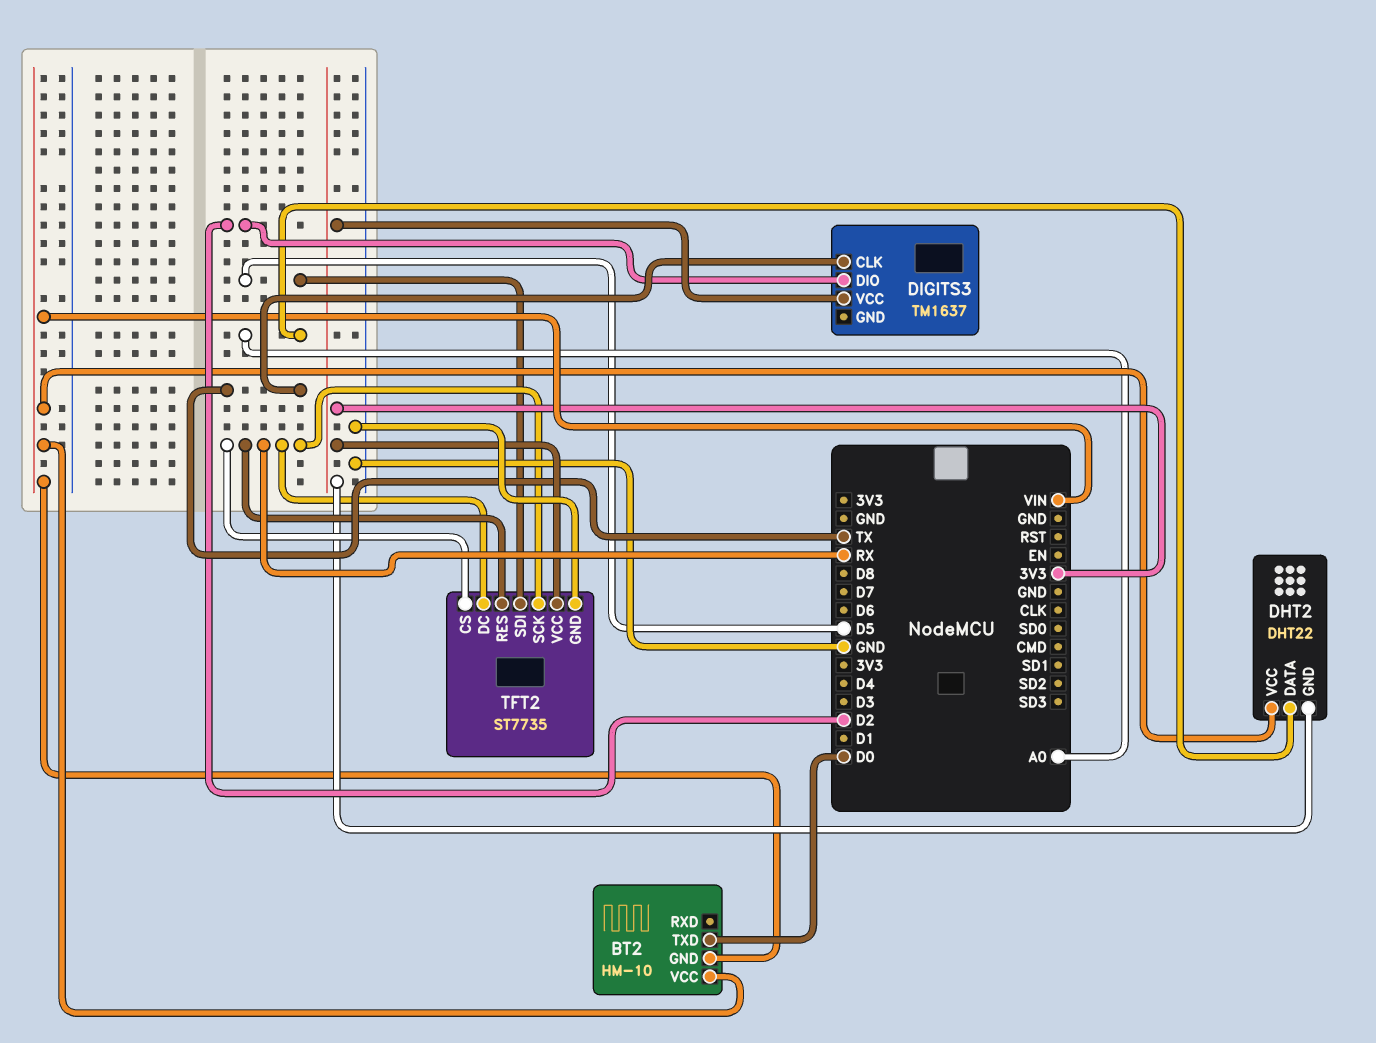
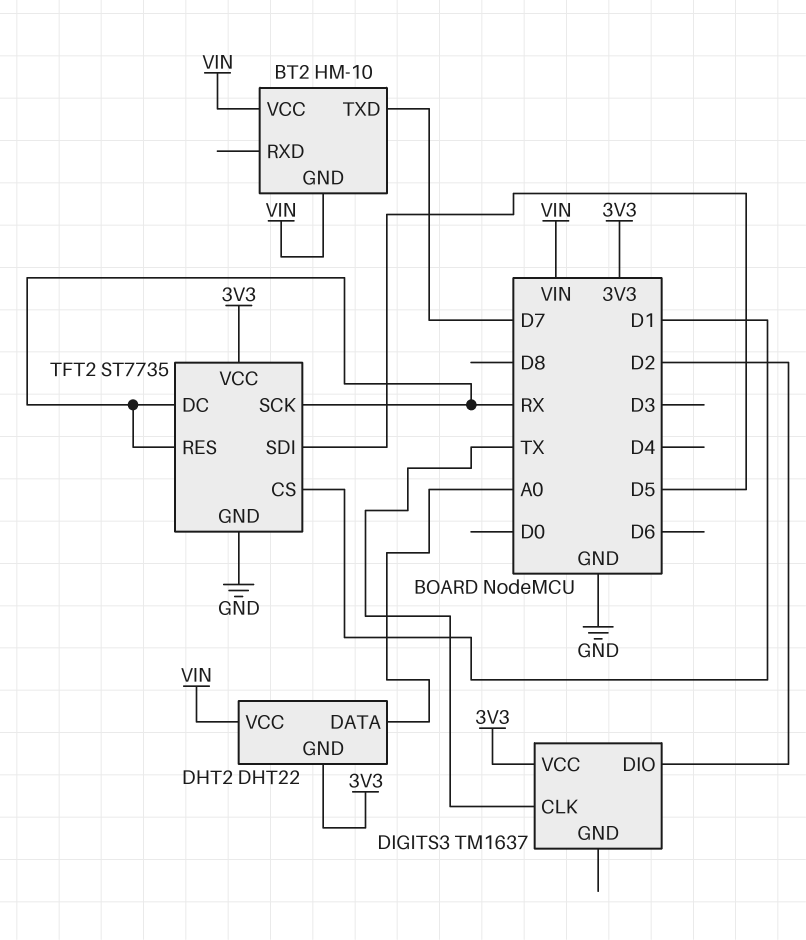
BT2 pin TXD: D0 -> D7
TFT2 pin CS: RX -> D1

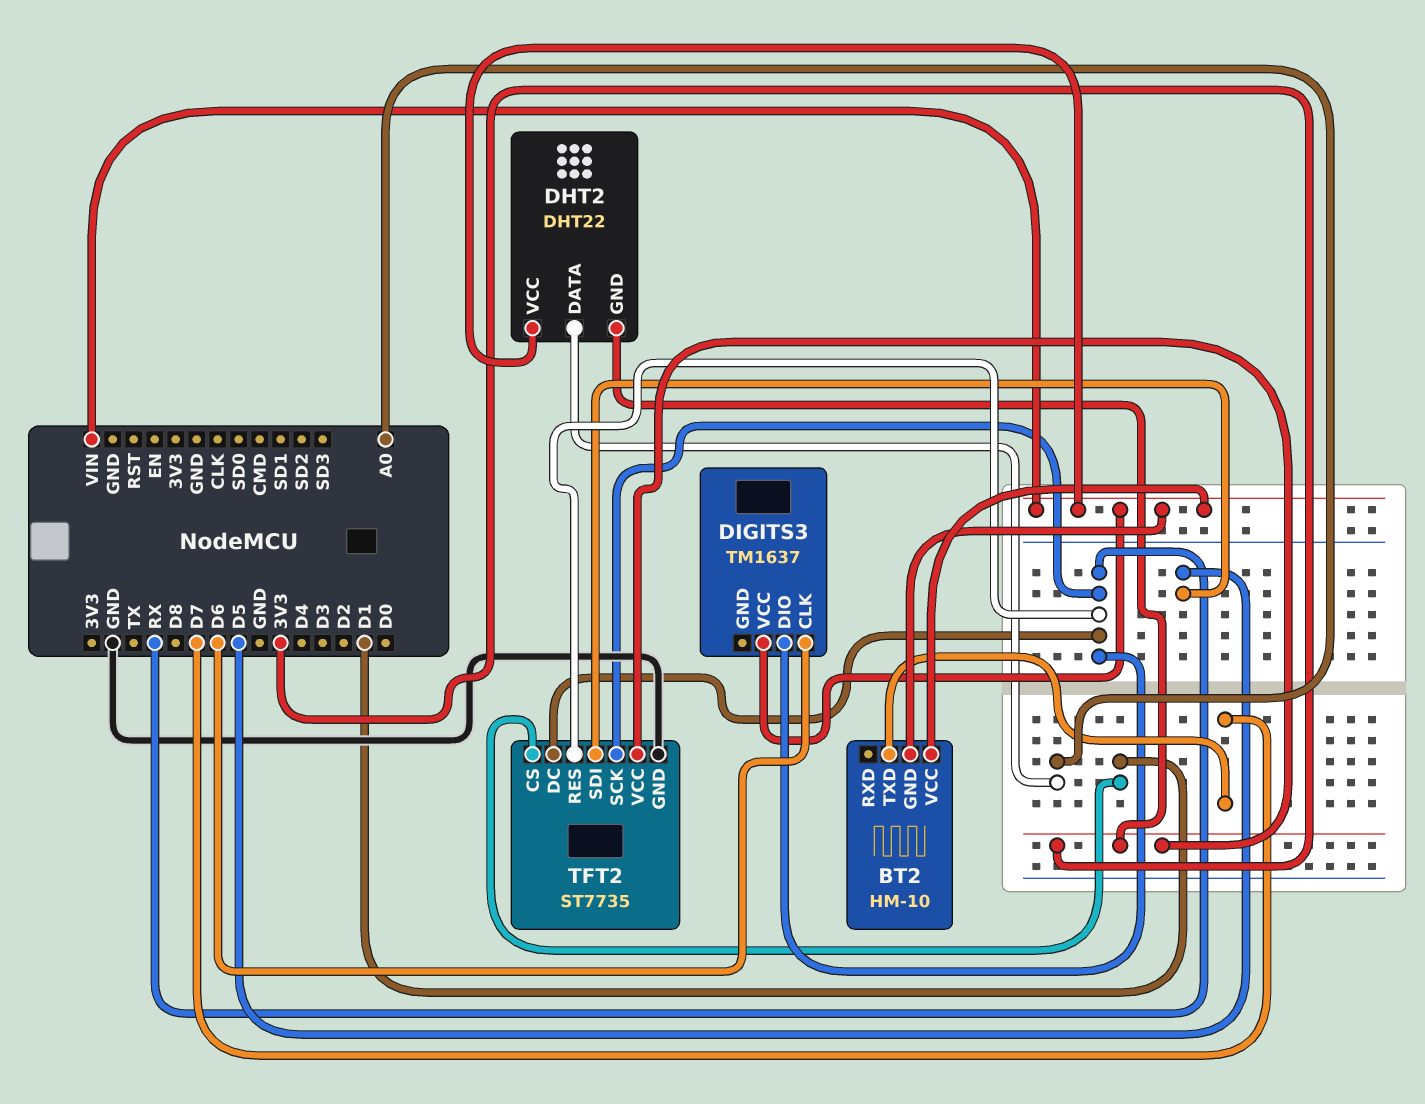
DIGITS3 pin CLK: TX -> D6
DIGITS3 pin DIO: D2 -> RX
DIGITS3 pin VCC: 3V3 -> VIN

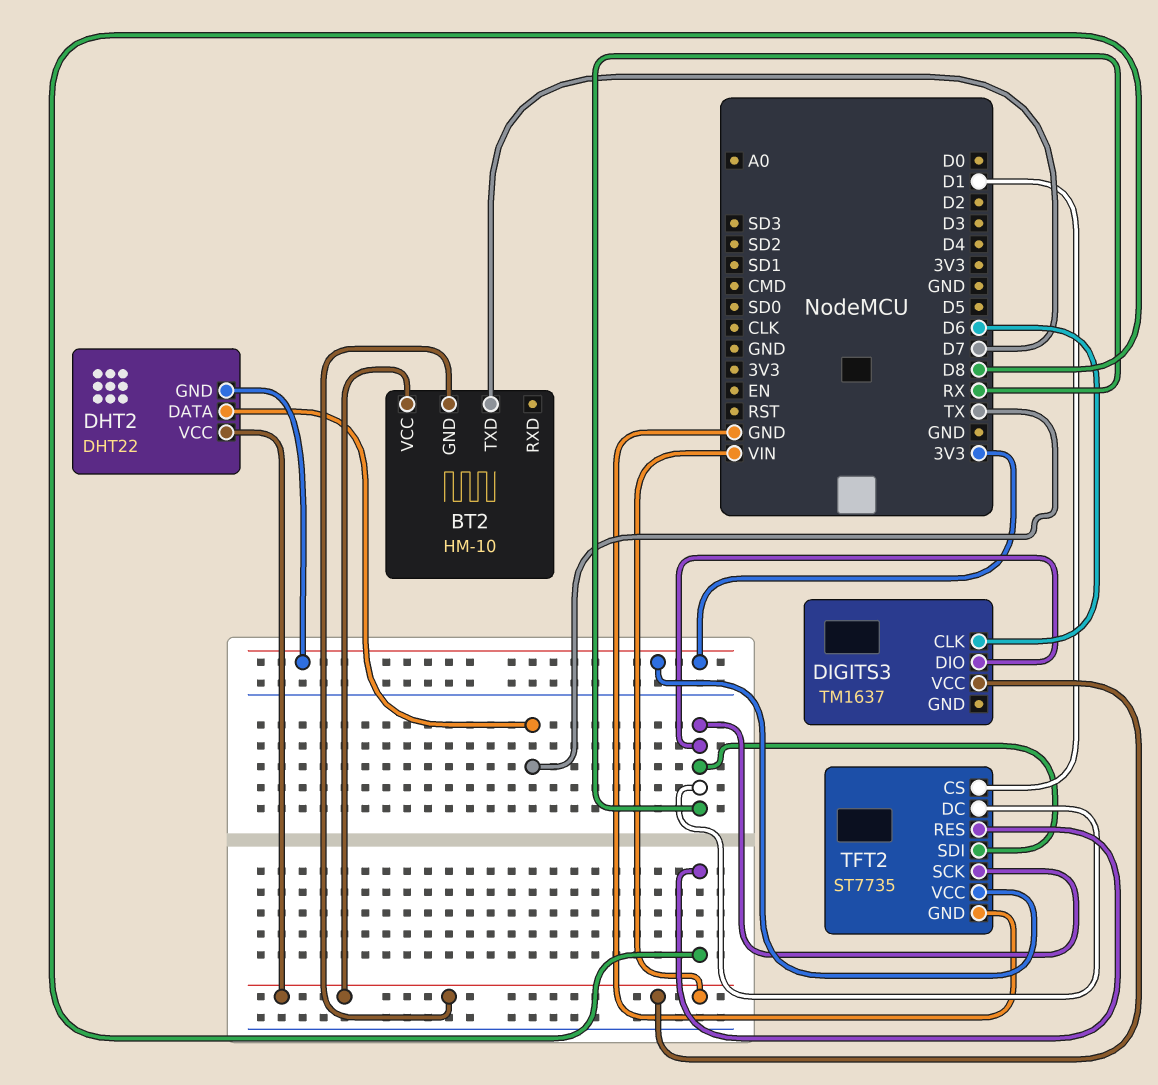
DHT2 pin DATA: A0 -> TX
TFT2 pin RES: RX -> D8
TFT2 pin SDI: D5 -> RX

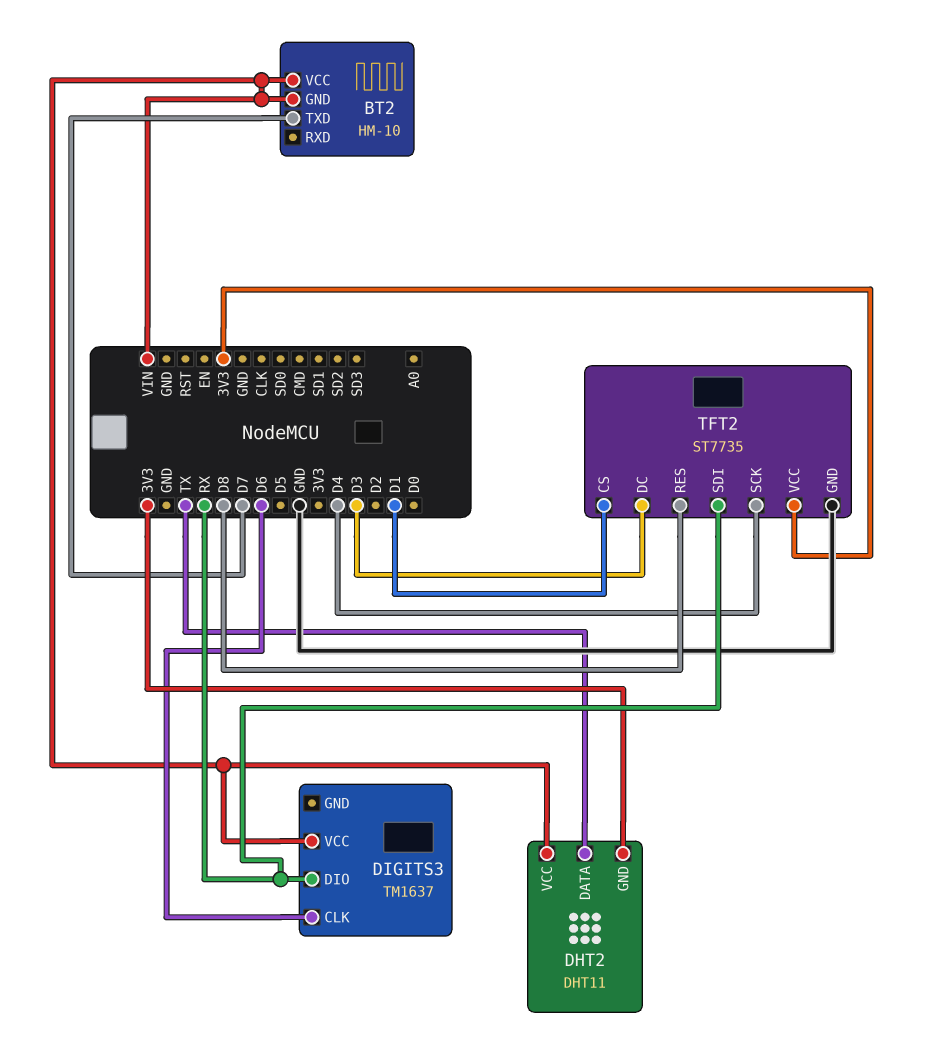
DHT2: DHT22 -> DHT11
TFT2 pin DC: RX -> D3
TFT2 pin SCK: RX -> D4

